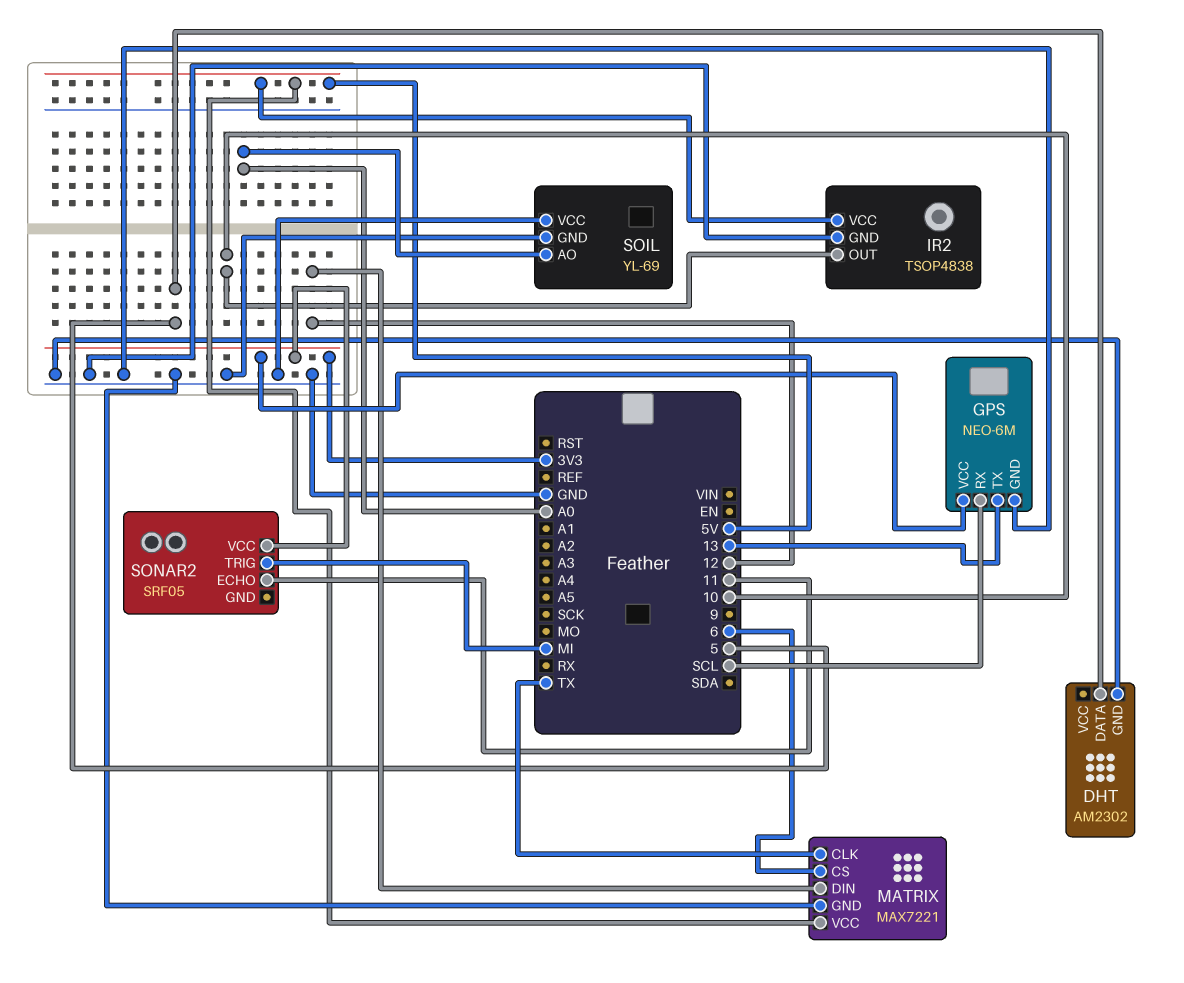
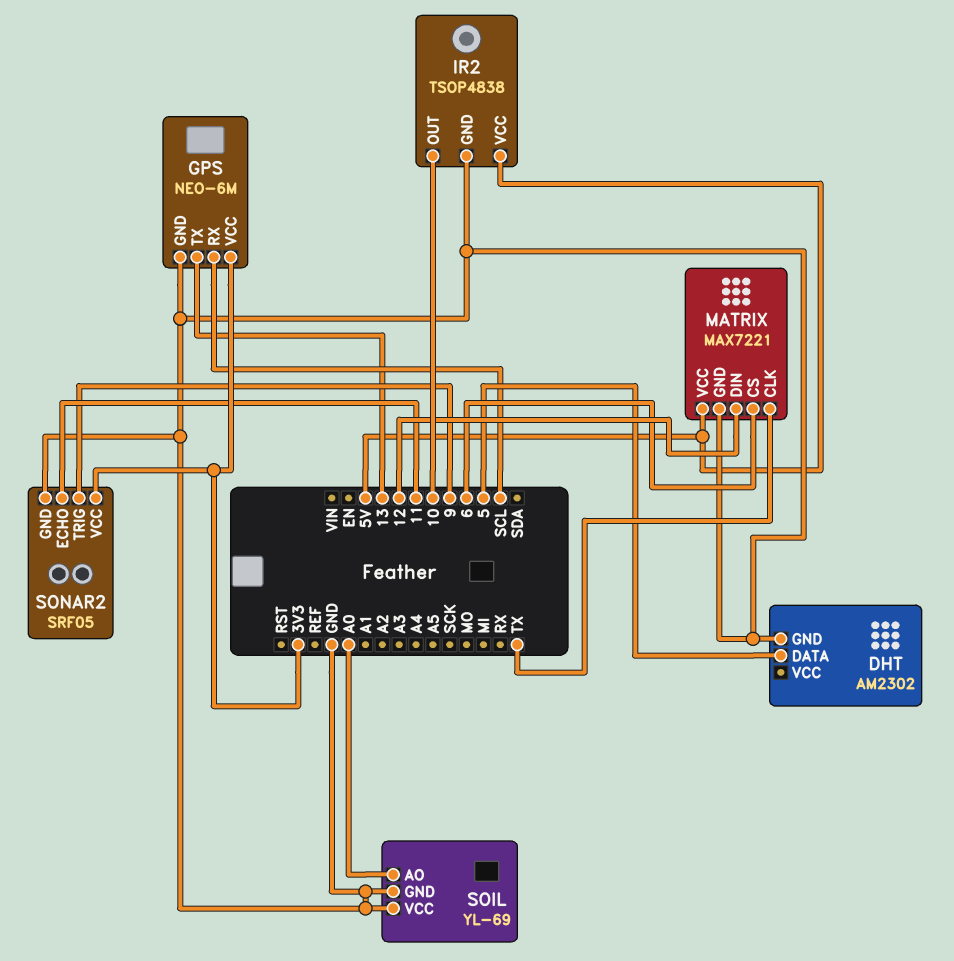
SONAR2 pin GND: none -> GND
SONAR2 pin TRIG: MI -> 9

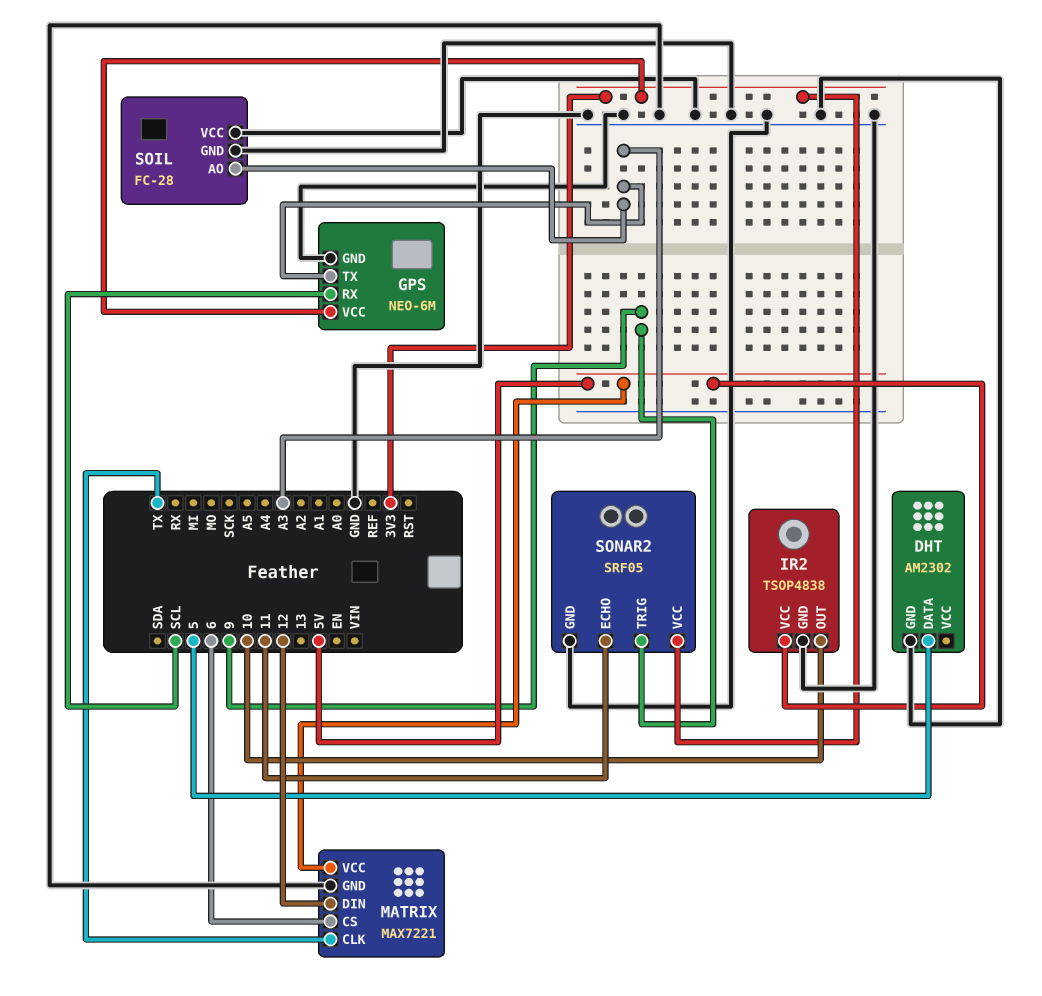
GPS pin TX: 13 -> A3
SOIL: YL-69 -> FC-28
SOIL pin AO: A0 -> A3

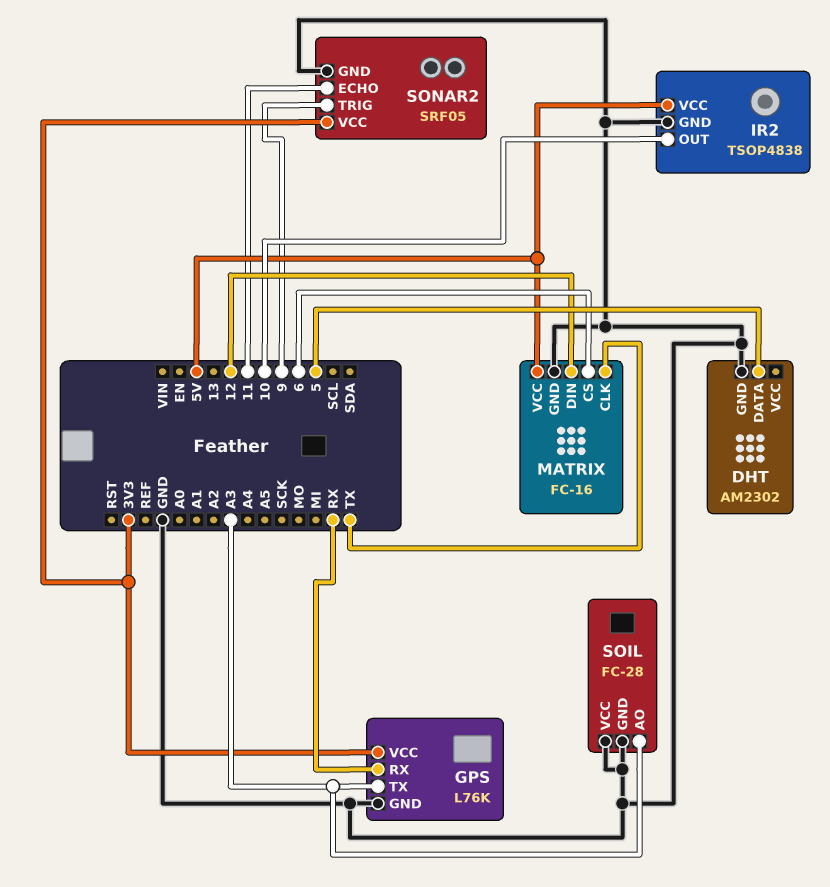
GPS: NEO-6M -> L76K
GPS pin RX: SCL -> RX
MATRIX: MAX7221 -> FC-16

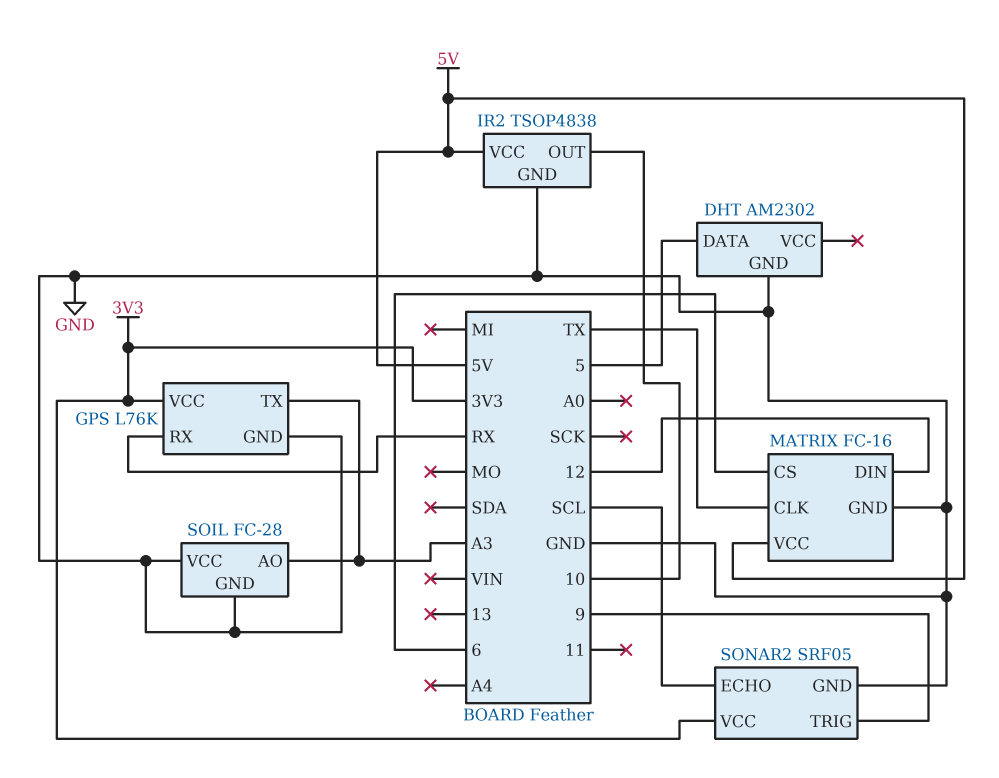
SONAR2 pin ECHO: 11 -> SCL

